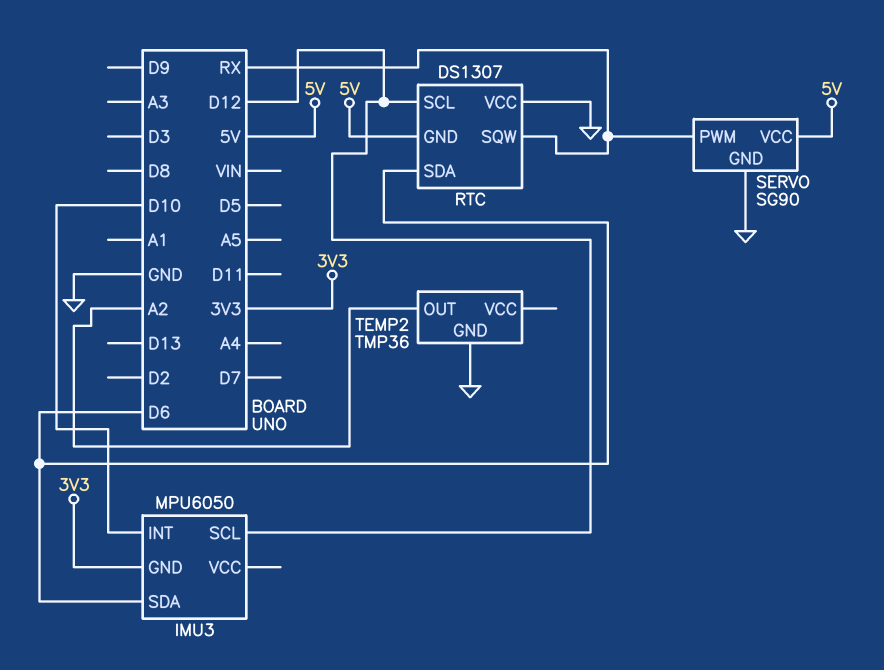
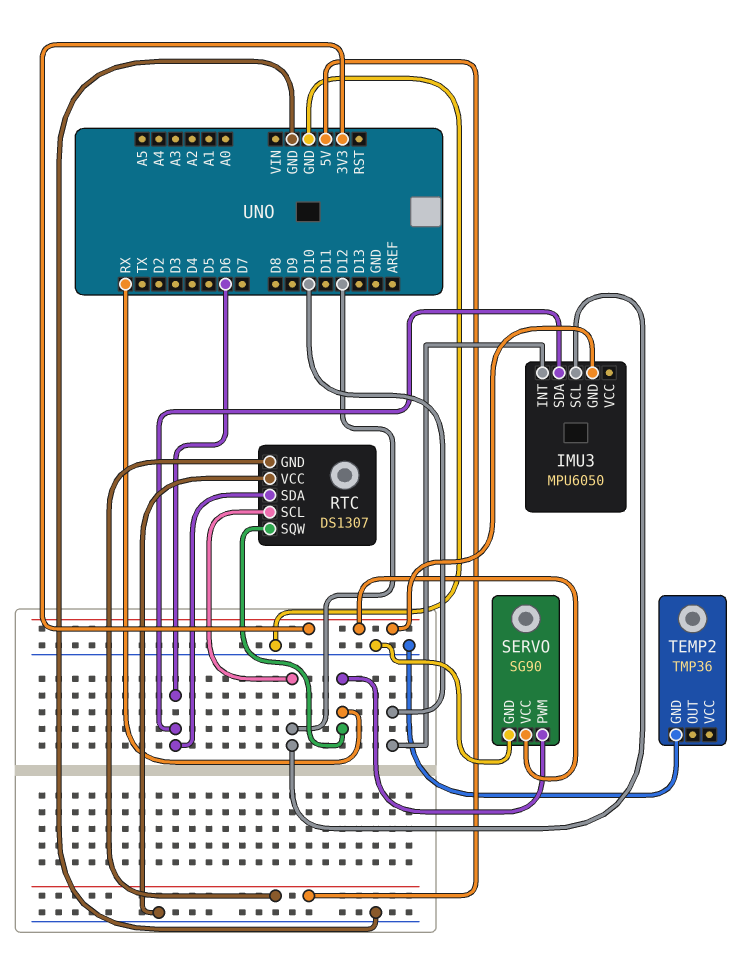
SERVO pin VCC: 5V -> 3V3
TEMP2 pin OUT: A2 -> none

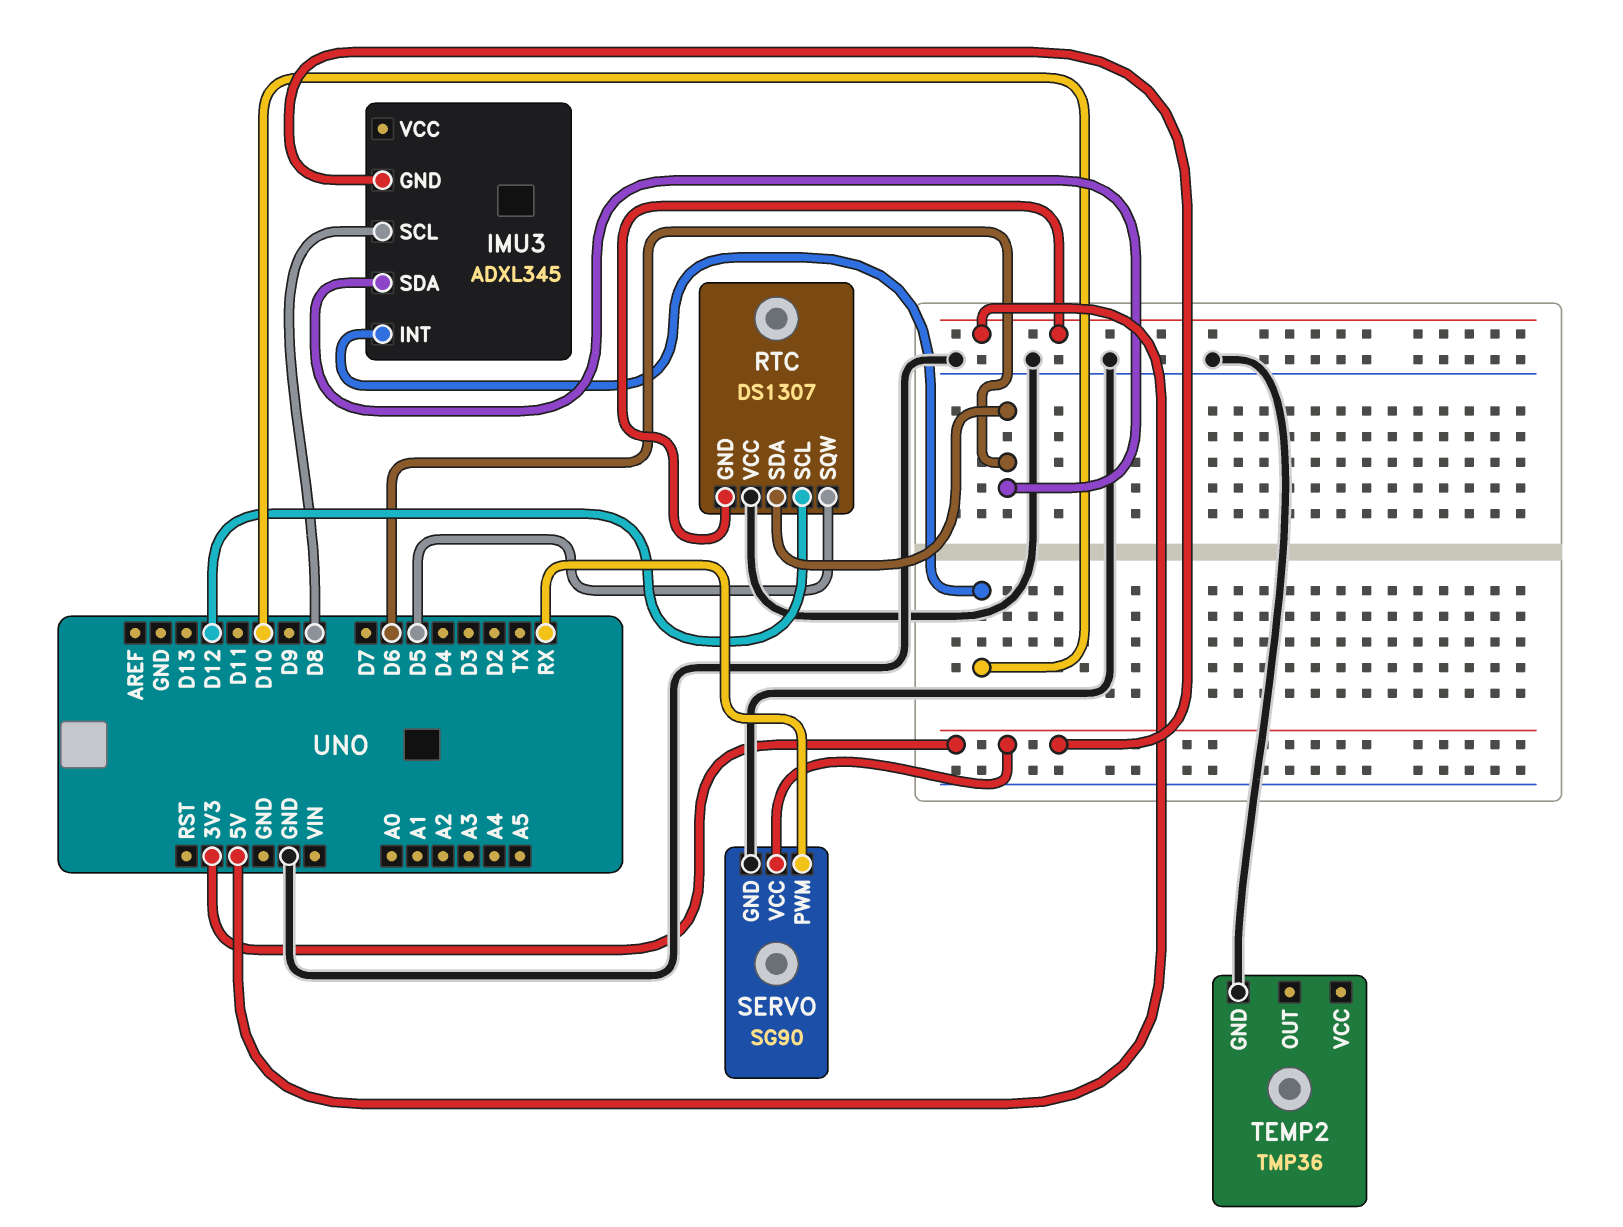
IMU3: MPU6050 -> ADXL345
IMU3 pin SCL: D12 -> D8
RTC pin SQW: RX -> D5

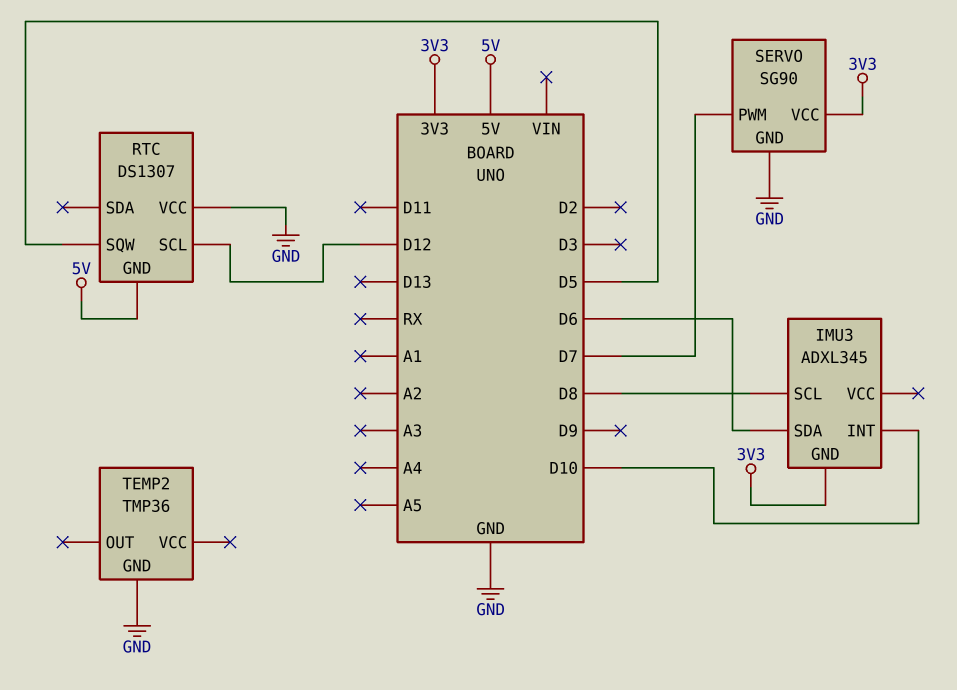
RTC pin SDA: D6 -> none
SERVO pin PWM: RX -> D7

